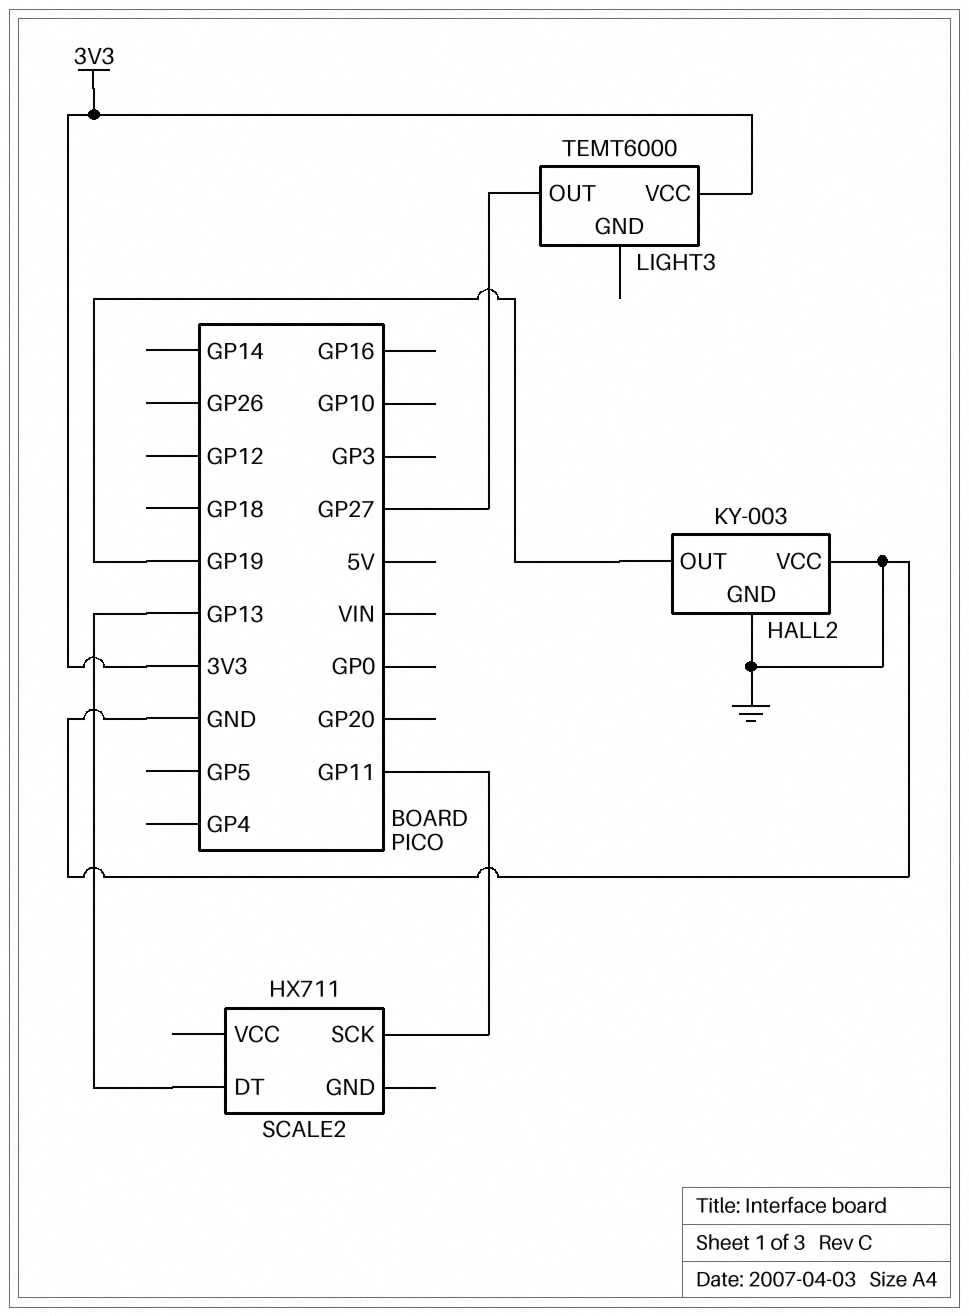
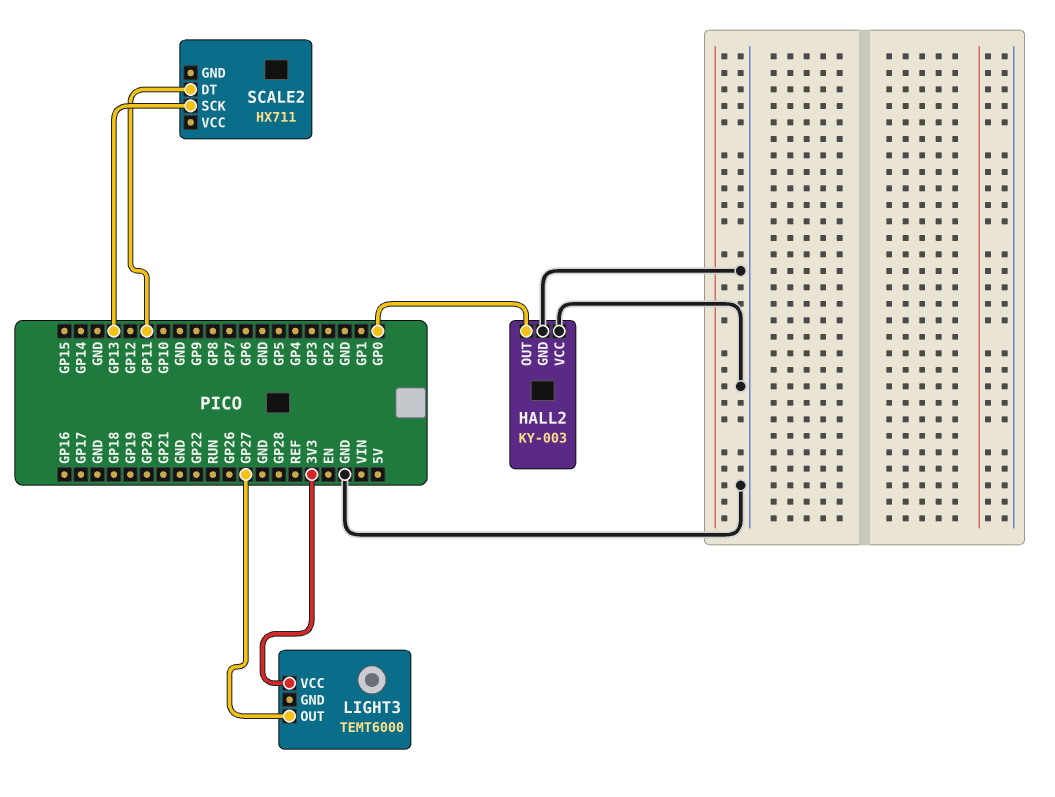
HALL2 pin OUT: GP19 -> GP0
SCALE2 pin DT: GP13 -> GP11
SCALE2 pin SCK: GP11 -> GP13

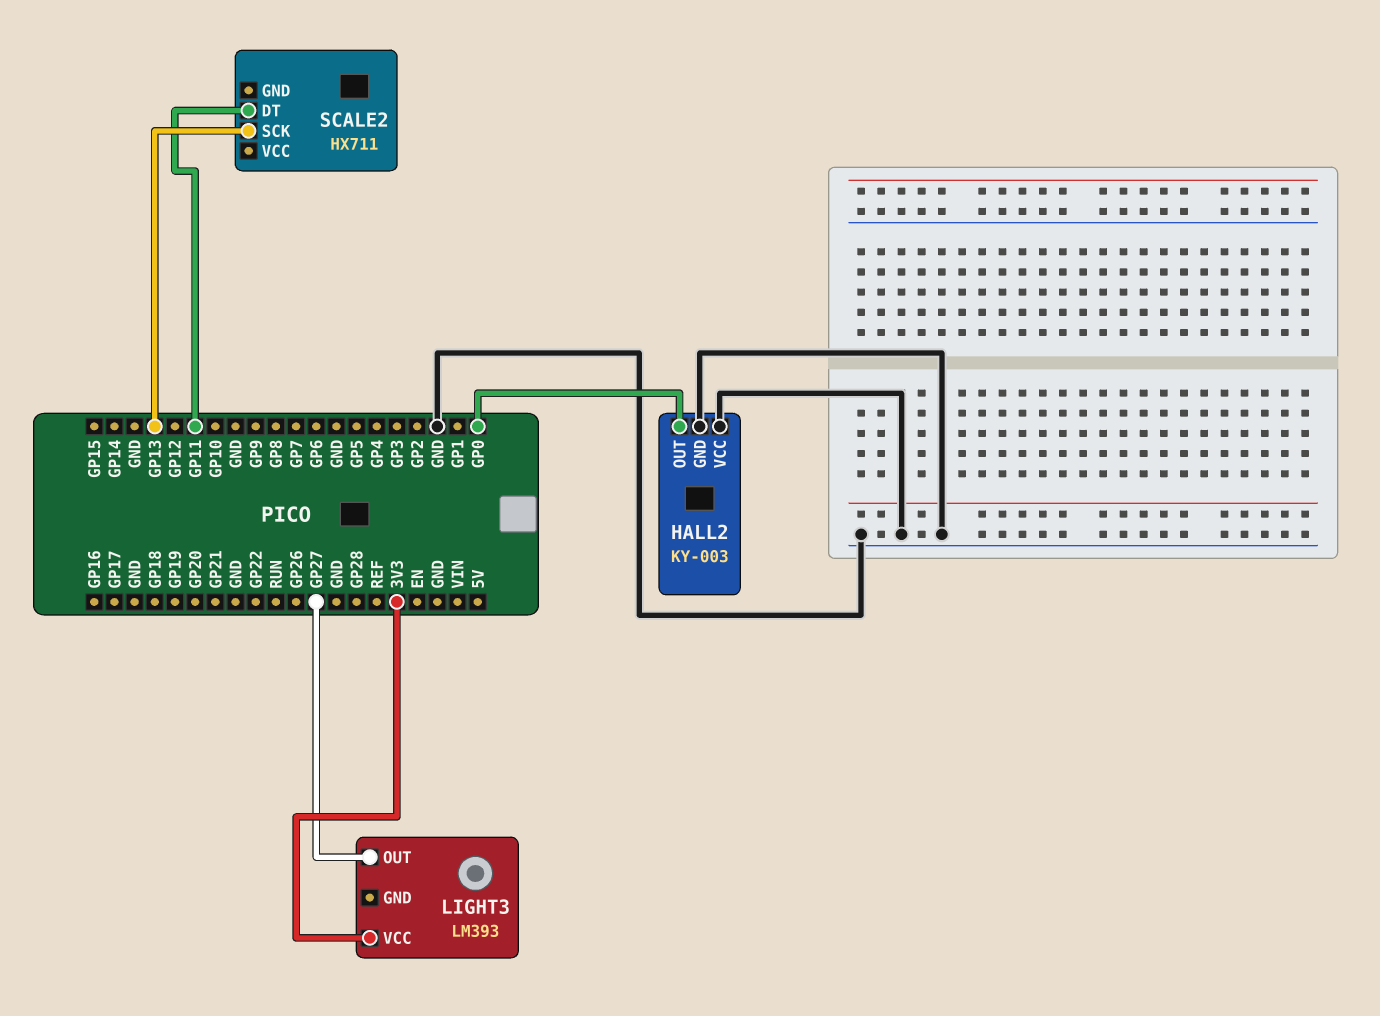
LIGHT3: TEMT6000 -> LM393

